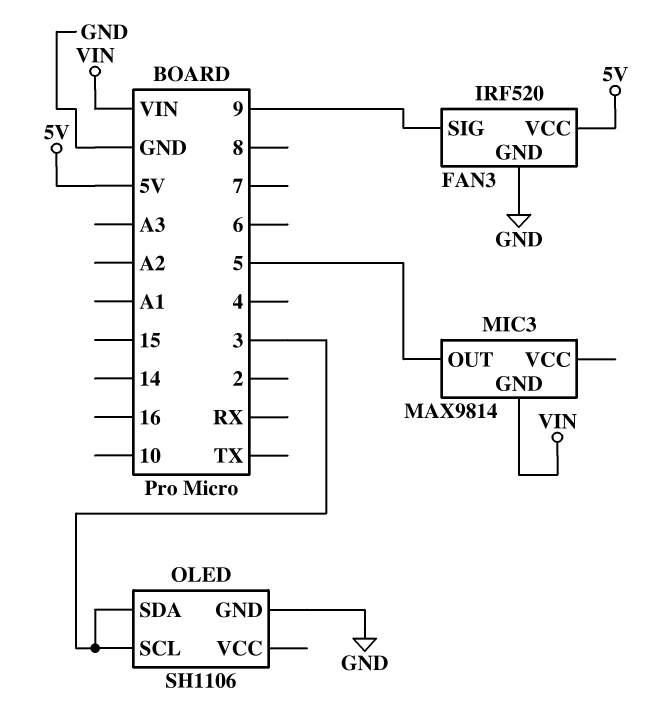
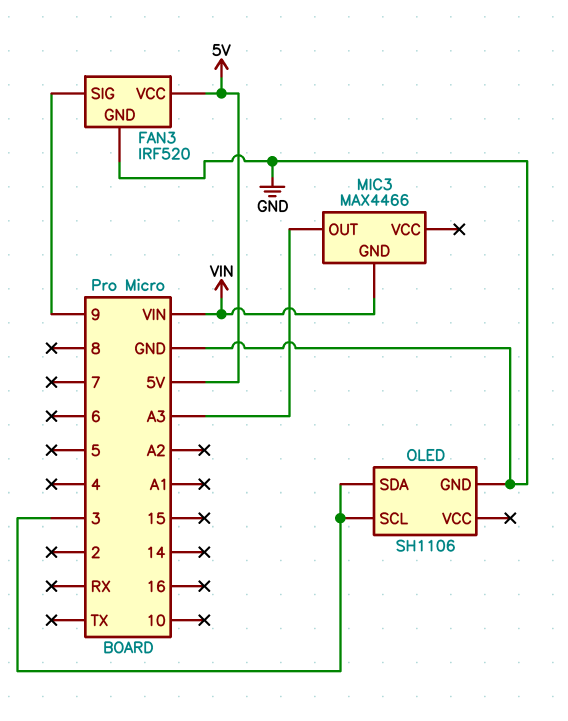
MIC3: MAX9814 -> MAX4466
MIC3 pin OUT: 5 -> A3

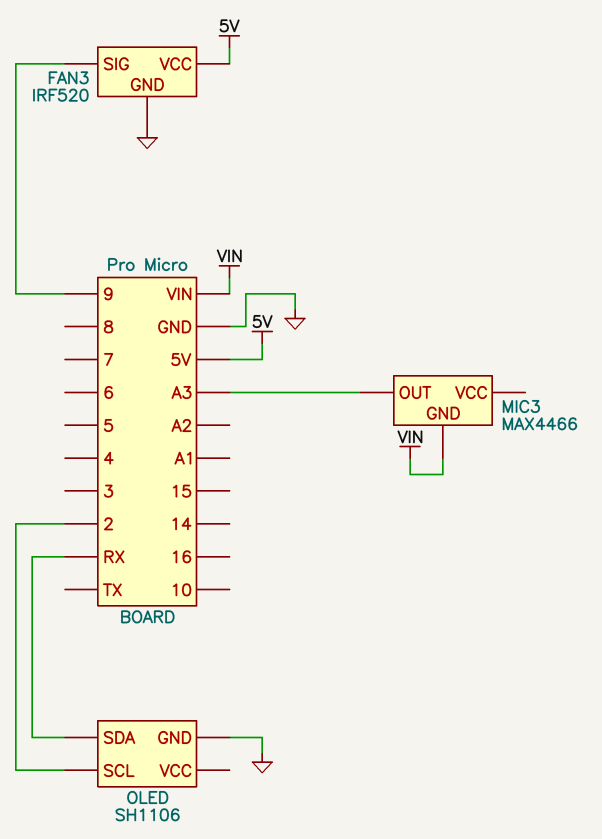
OLED pin SCL: 3 -> 2
OLED pin SDA: 3 -> RX

